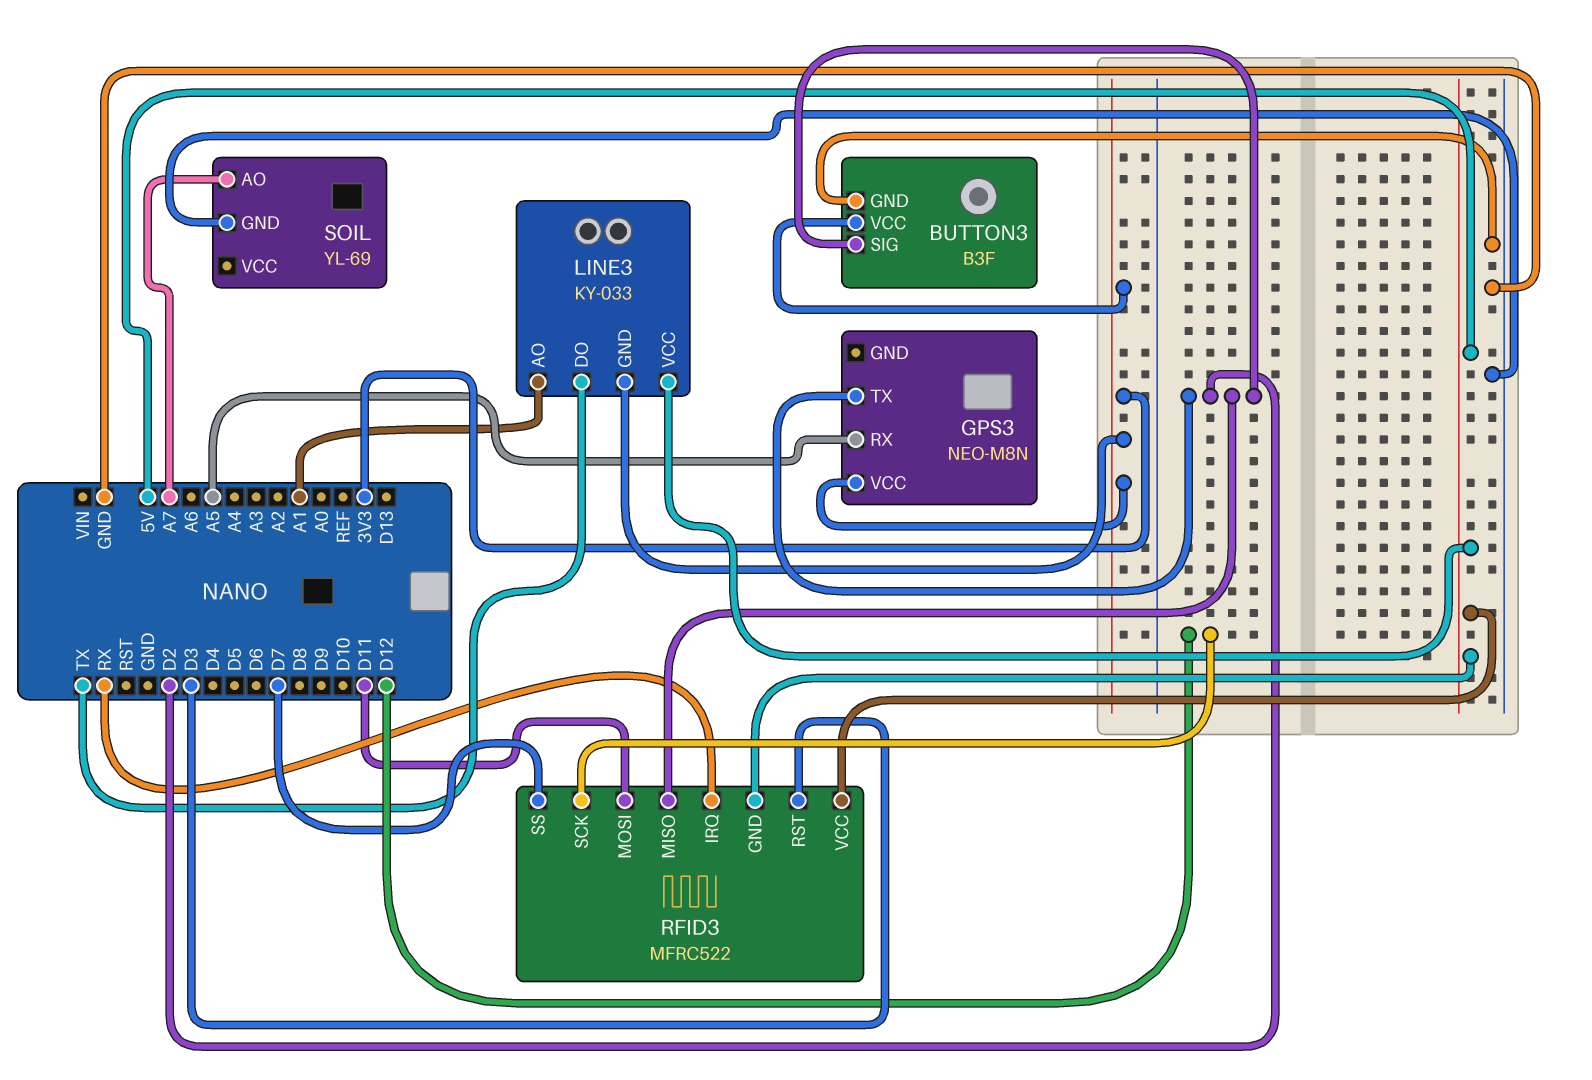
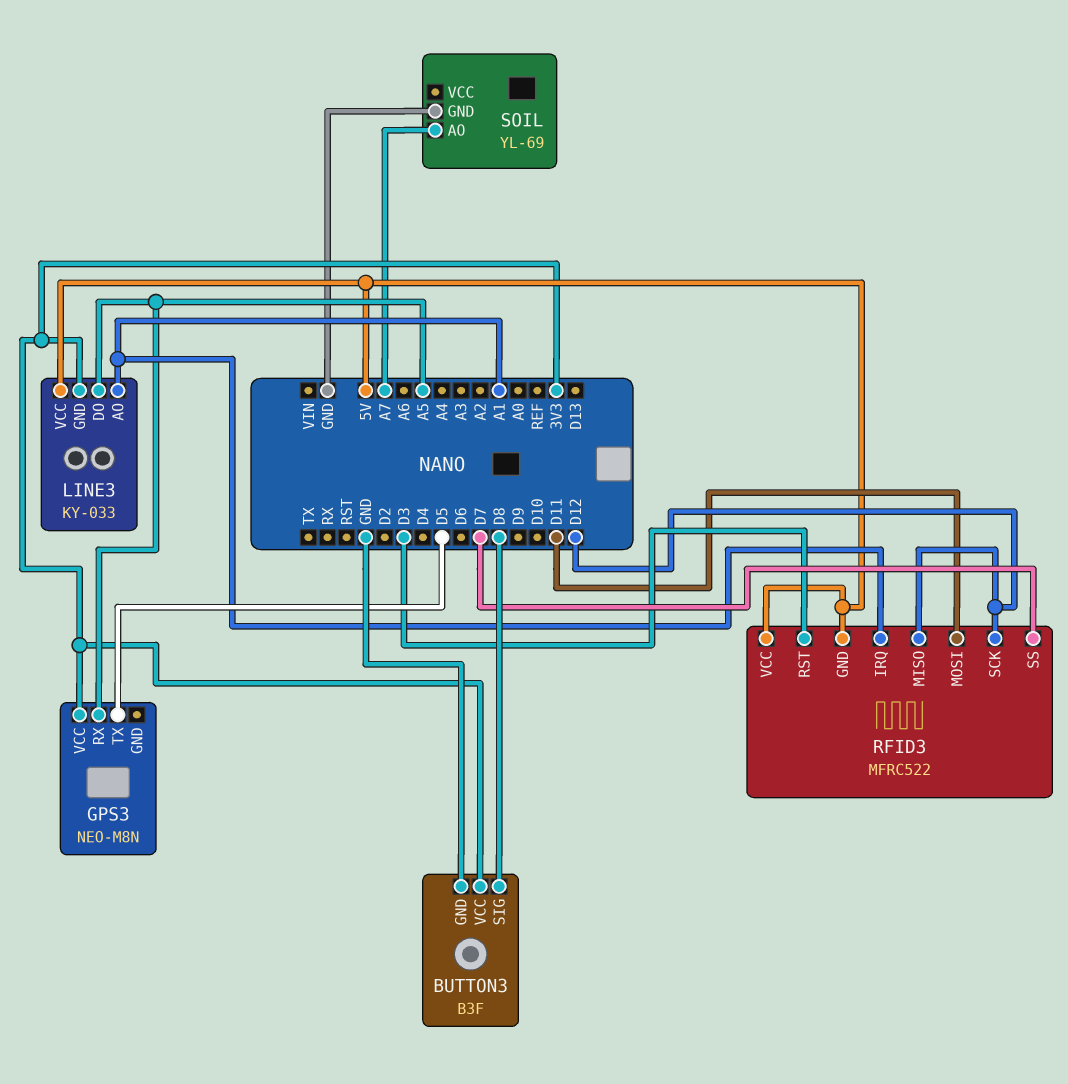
BUTTON3 pin SIG: D2 -> D8
GPS3 pin TX: D2 -> D5
LINE3 pin DO: TX -> A5
RFID3 pin IRQ: RX -> A1
RFID3 pin MISO: D2 -> D12

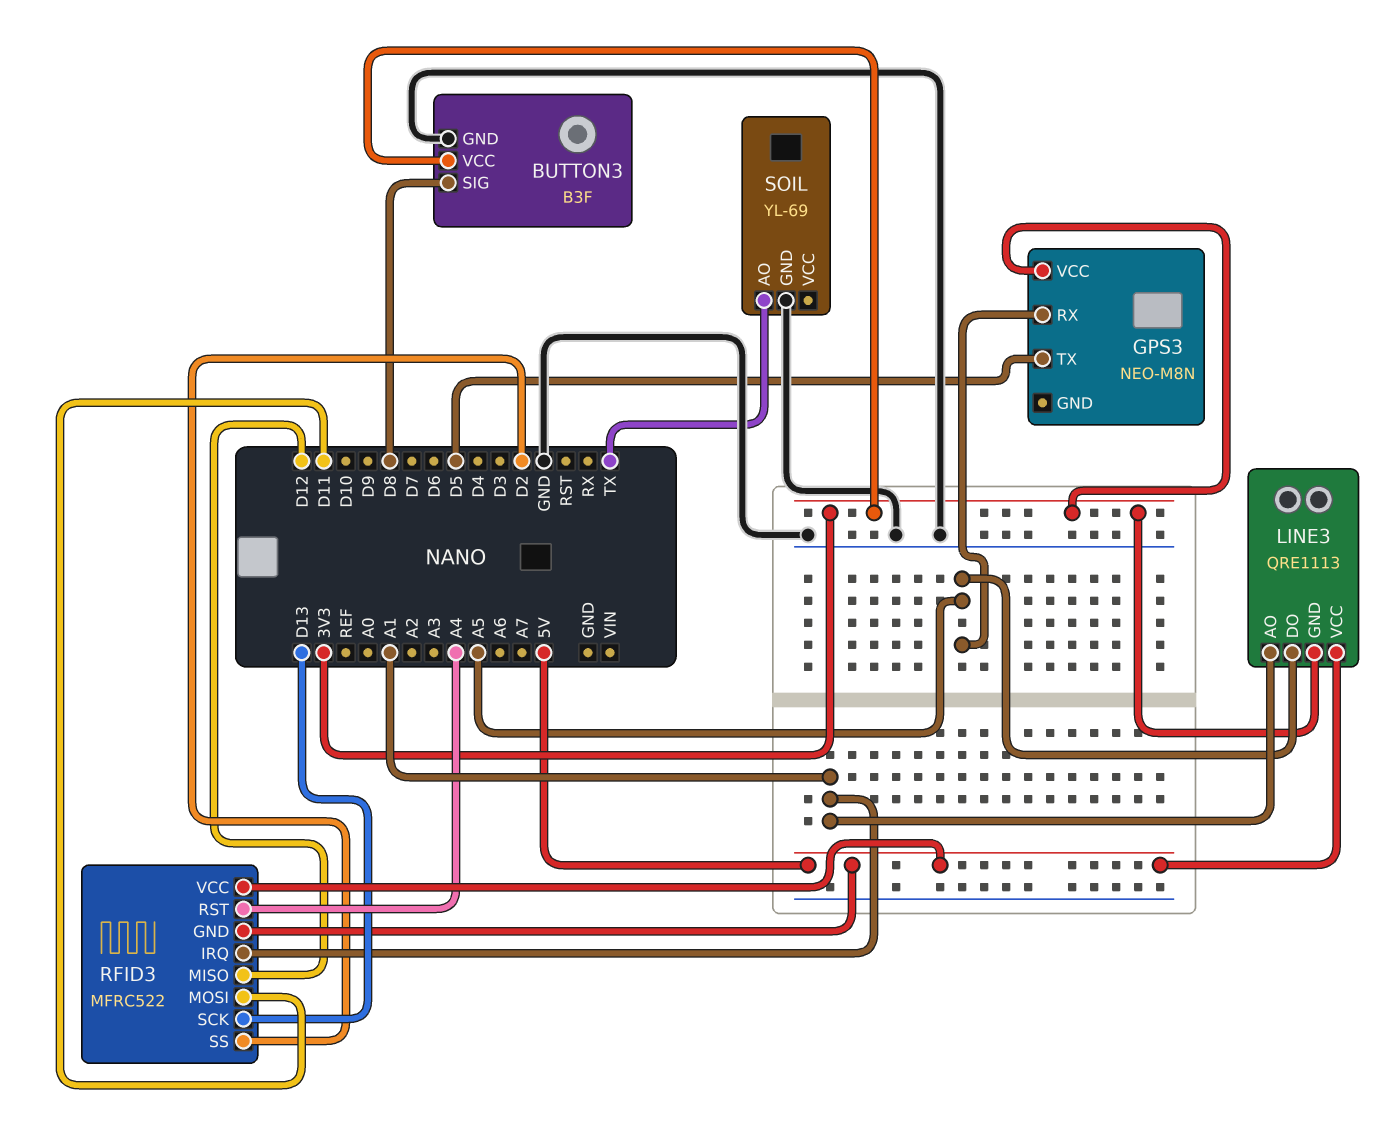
LINE3: KY-033 -> QRE1113
RFID3 pin RST: D3 -> A4
RFID3 pin SCK: D12 -> D13
RFID3 pin SS: D7 -> D2
SOIL pin AO: A7 -> TX

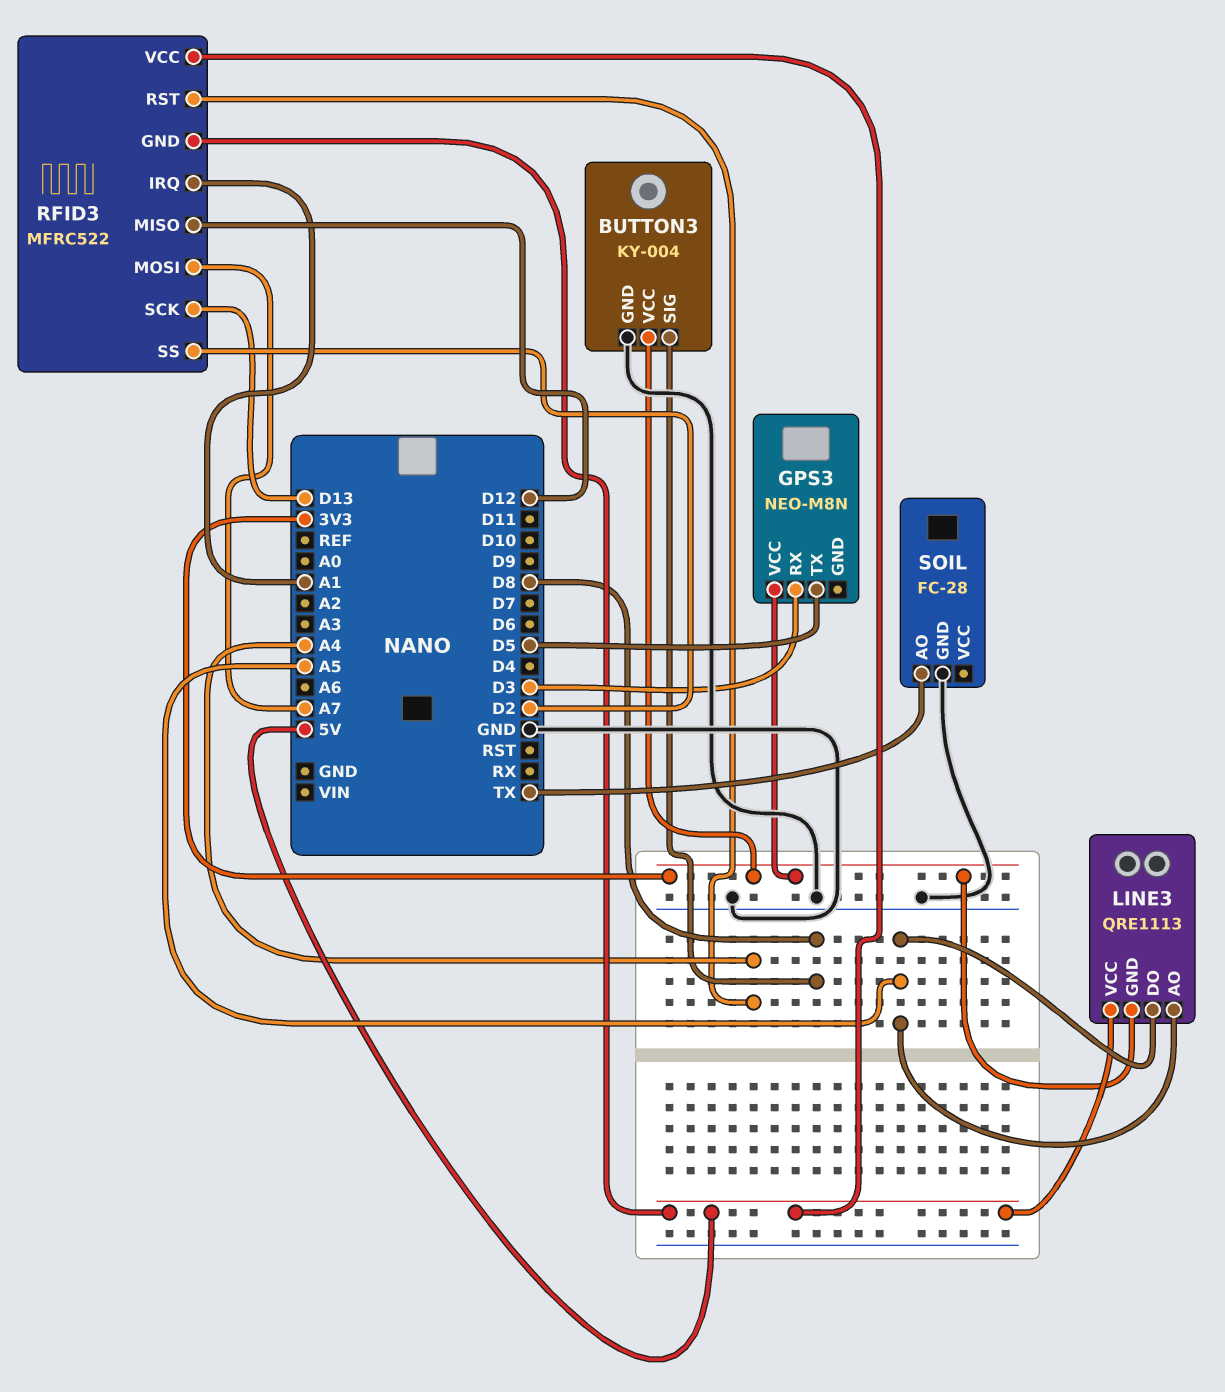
BUTTON3: B3F -> KY-004
GPS3 pin RX: A5 -> D3
LINE3 pin AO: A1 -> A5
RFID3 pin MOSI: D11 -> A7
SOIL: YL-69 -> FC-28

